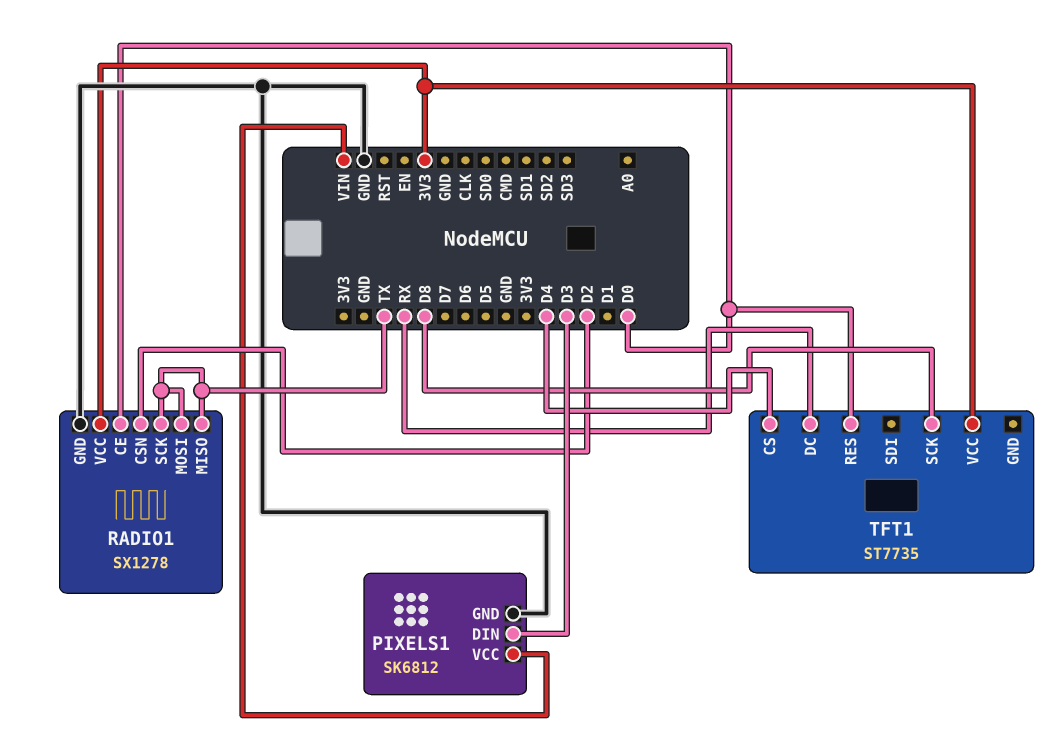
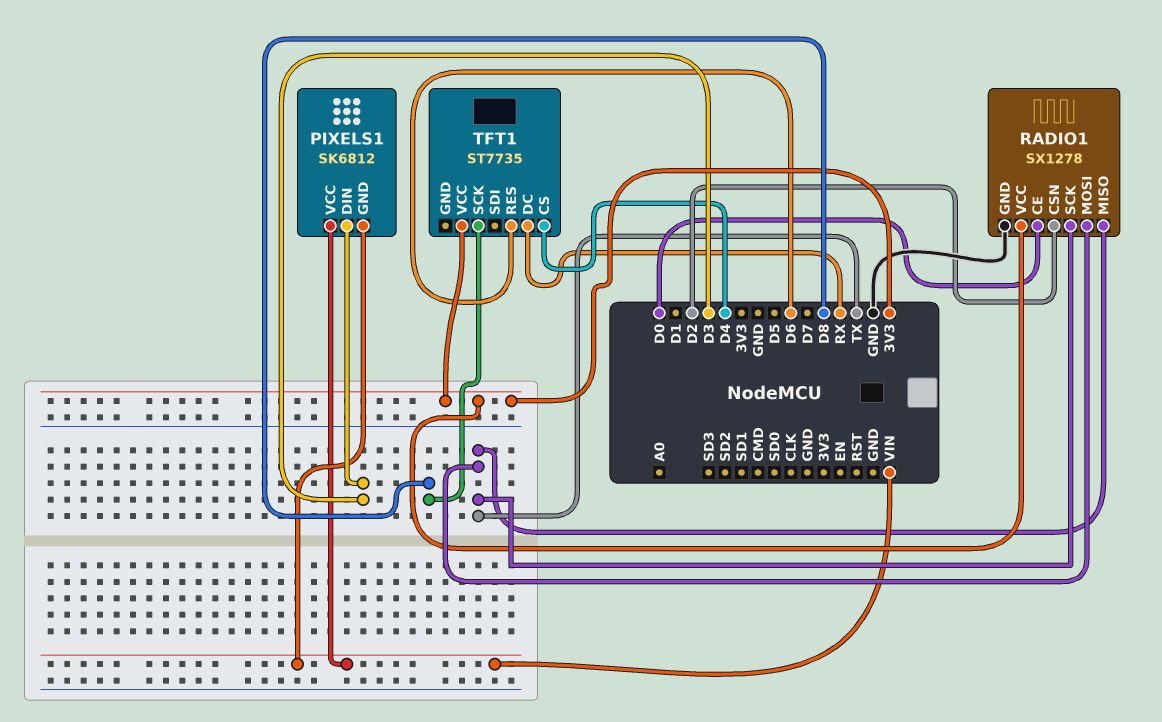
PIXELS1 pin GND: GND -> VIN
TFT1 pin RES: D0 -> D6

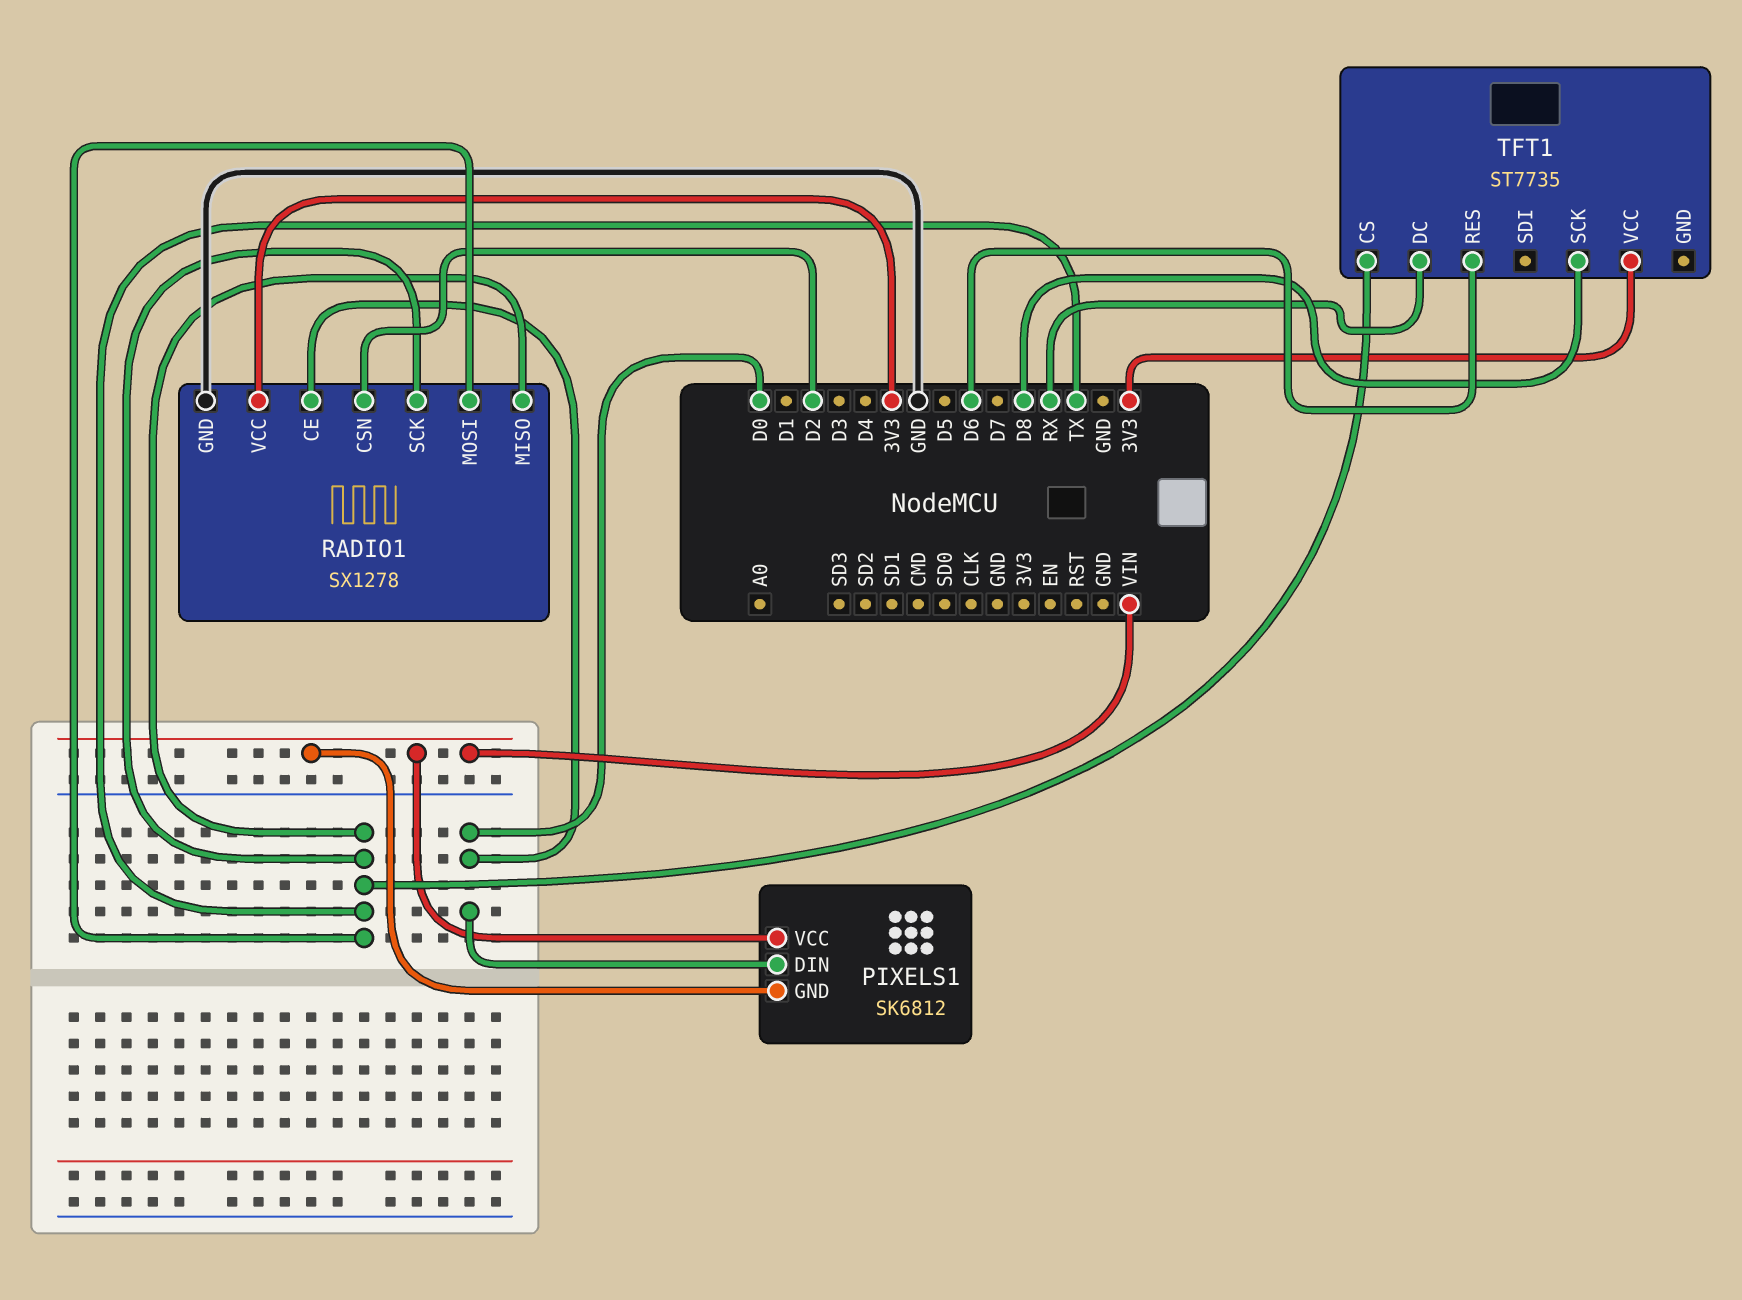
PIXELS1 pin DIN: D3 -> D0
TFT1 pin CS: D4 -> TX

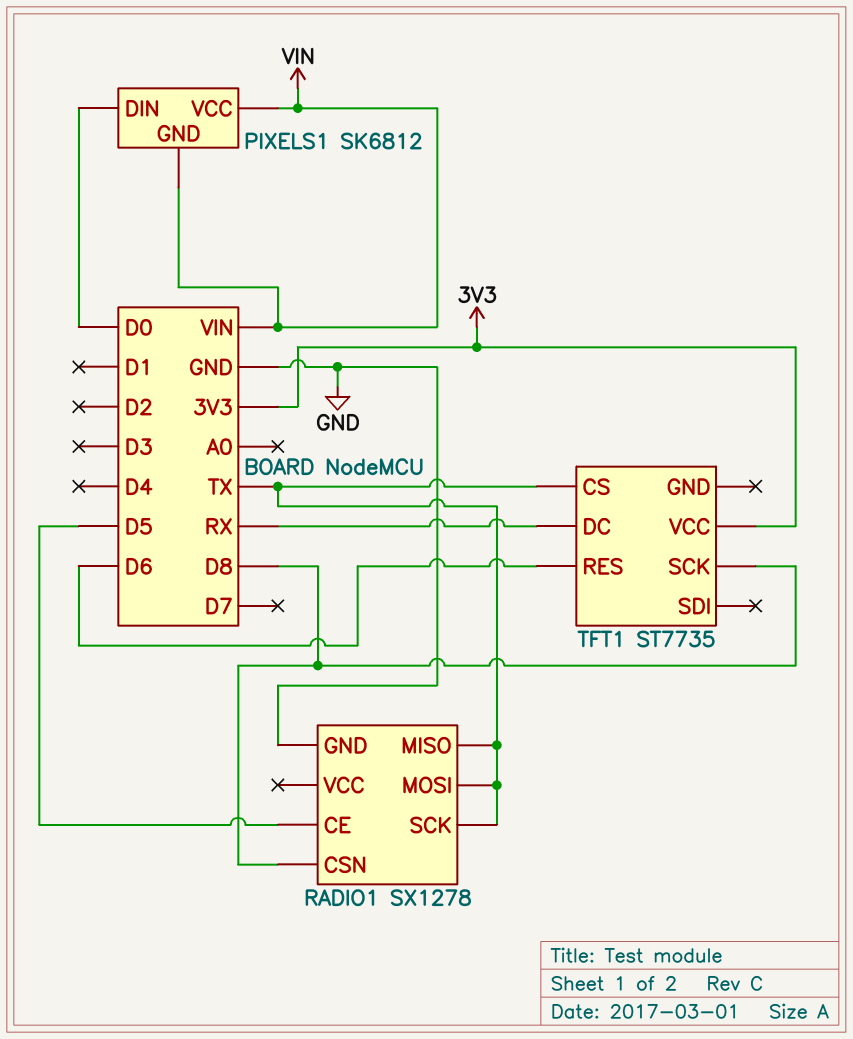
RADIO1 pin CE: D0 -> D5
RADIO1 pin CSN: D2 -> D8
RADIO1 pin VCC: 3V3 -> none

